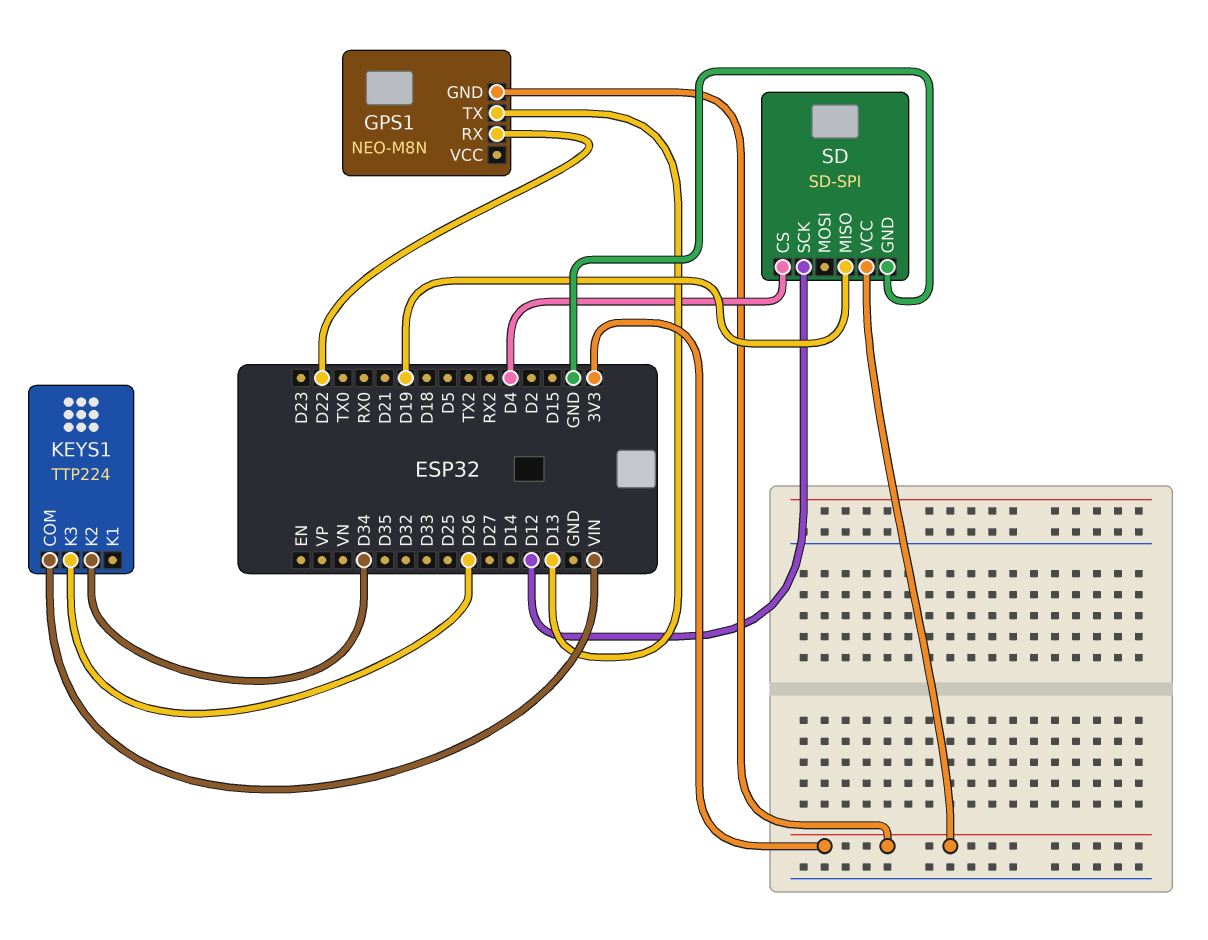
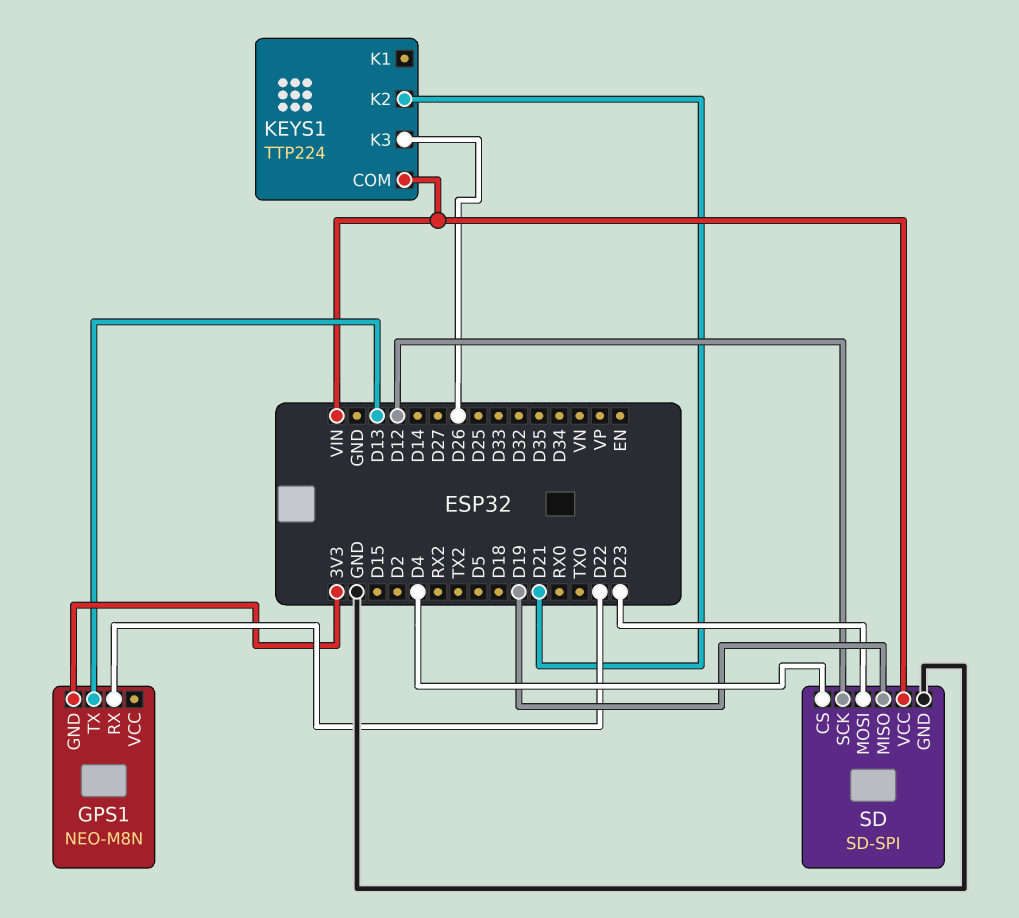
KEYS1 pin K2: D34 -> D21
SD pin MOSI: none -> D23
SD pin VCC: 3V3 -> VIN

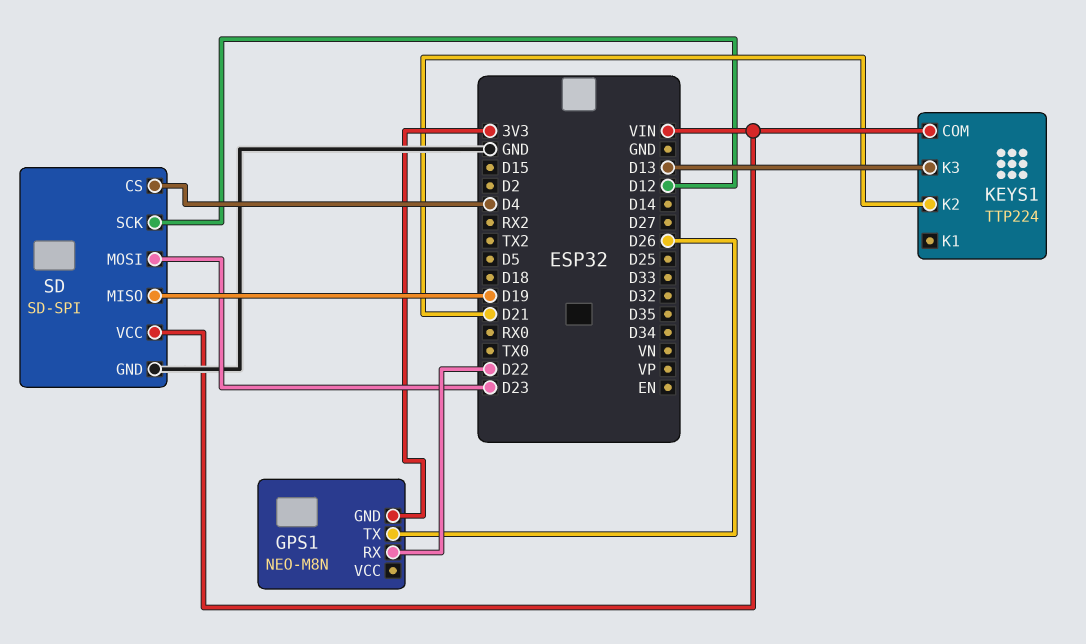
GPS1 pin TX: D13 -> D26
KEYS1 pin K3: D26 -> D13

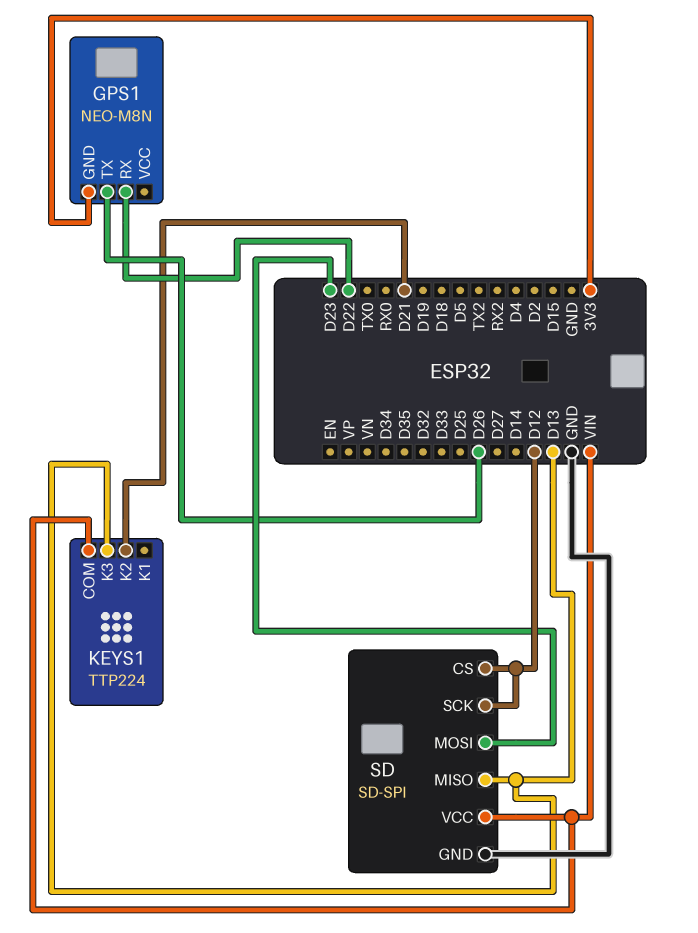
SD pin CS: D4 -> D12
SD pin MISO: D19 -> D13

